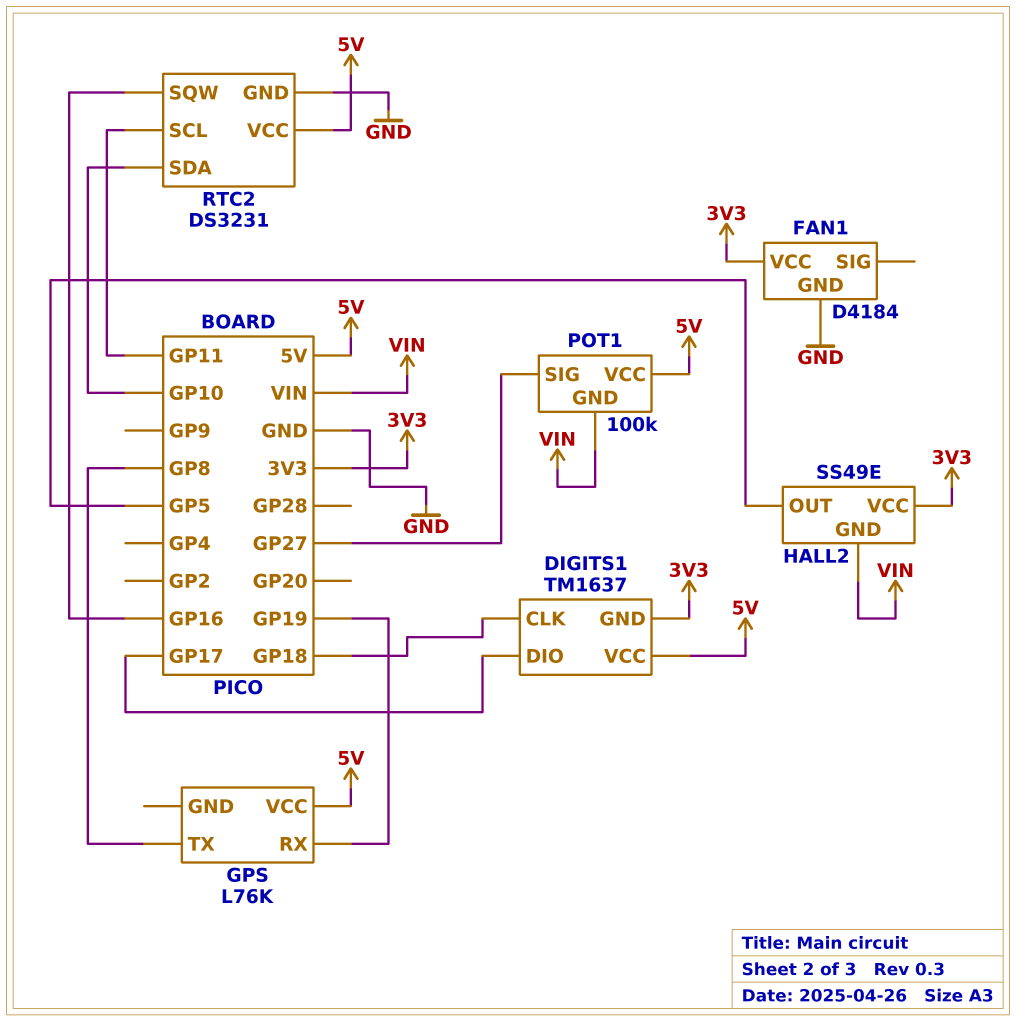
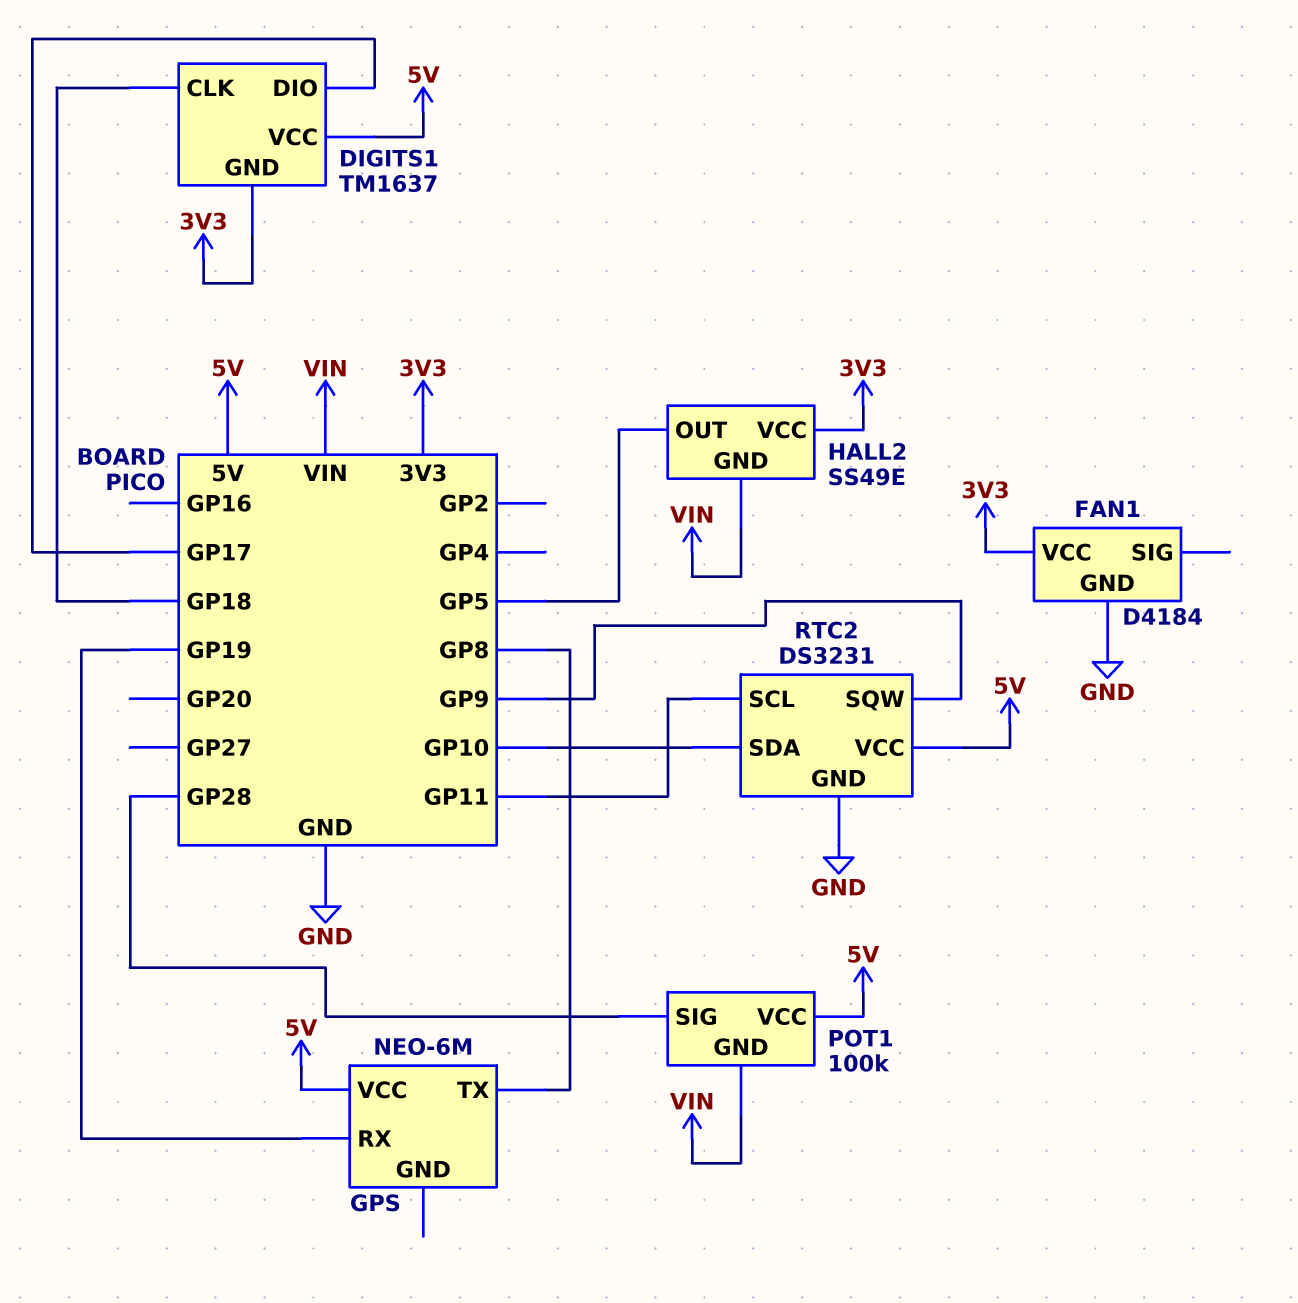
GPS: L76K -> NEO-6M
POT1 pin SIG: GP27 -> GP28
RTC2 pin SQW: GP16 -> GP9

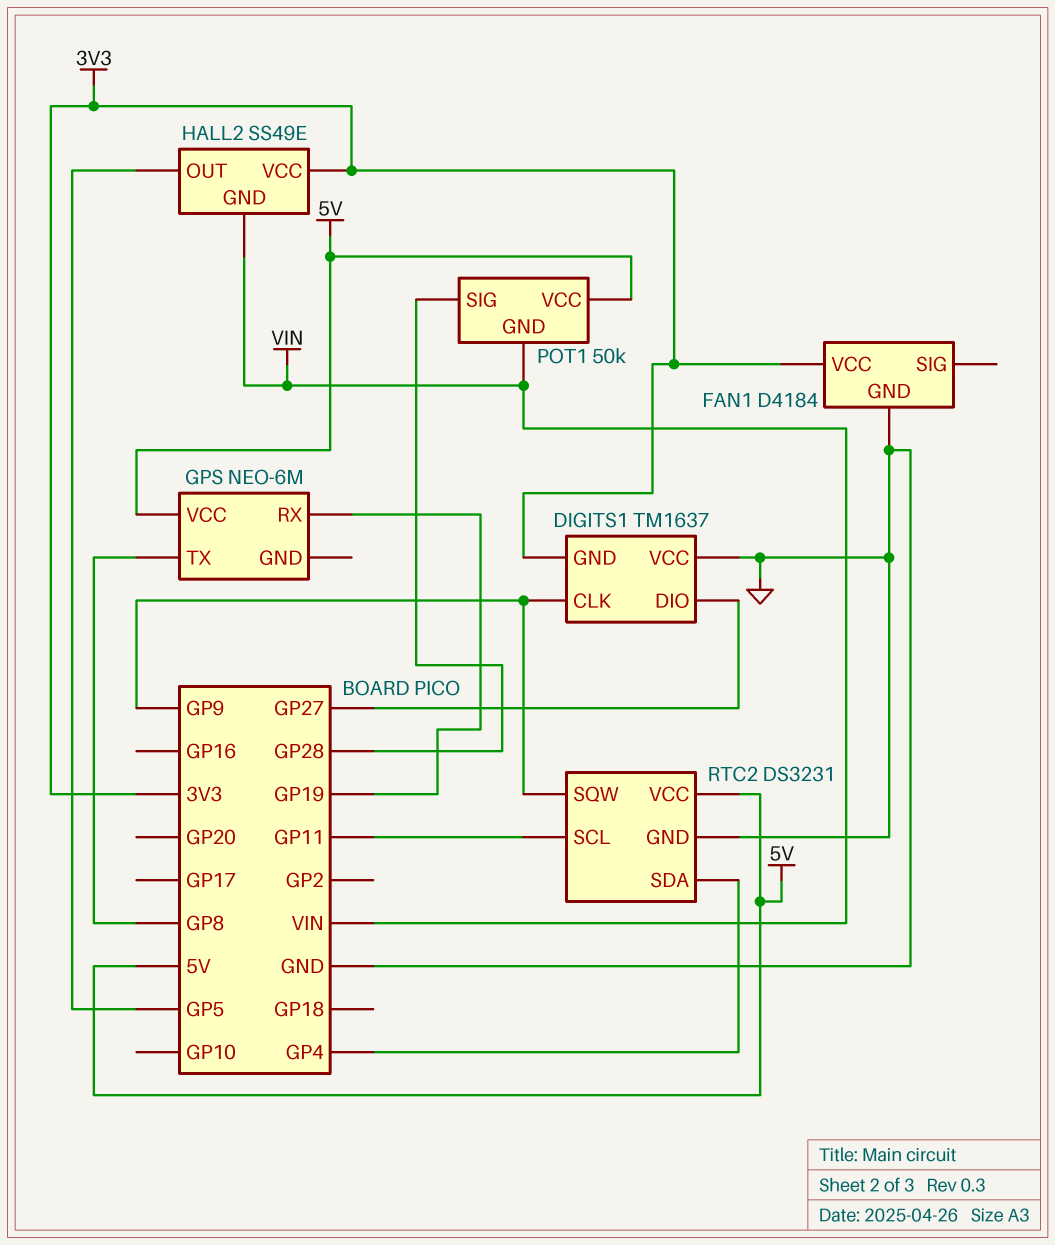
DIGITS1 pin CLK: GP18 -> GP9
DIGITS1 pin DIO: GP17 -> GP27
DIGITS1 pin VCC: 5V -> GND
POT1: 100k -> 50k
RTC2 pin SDA: GP10 -> GP4

